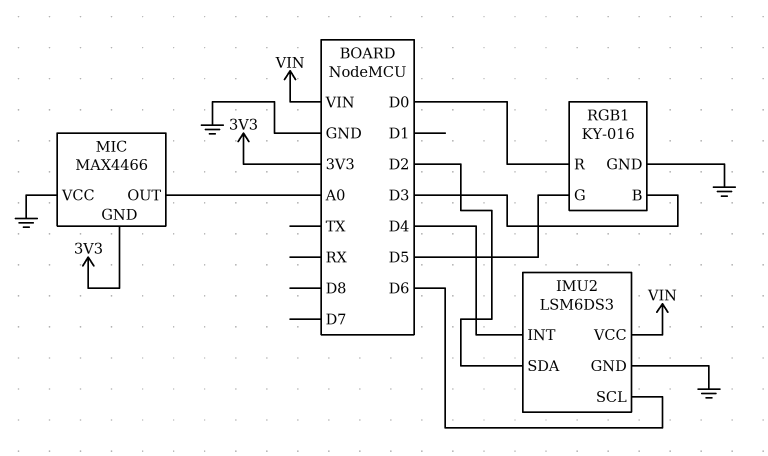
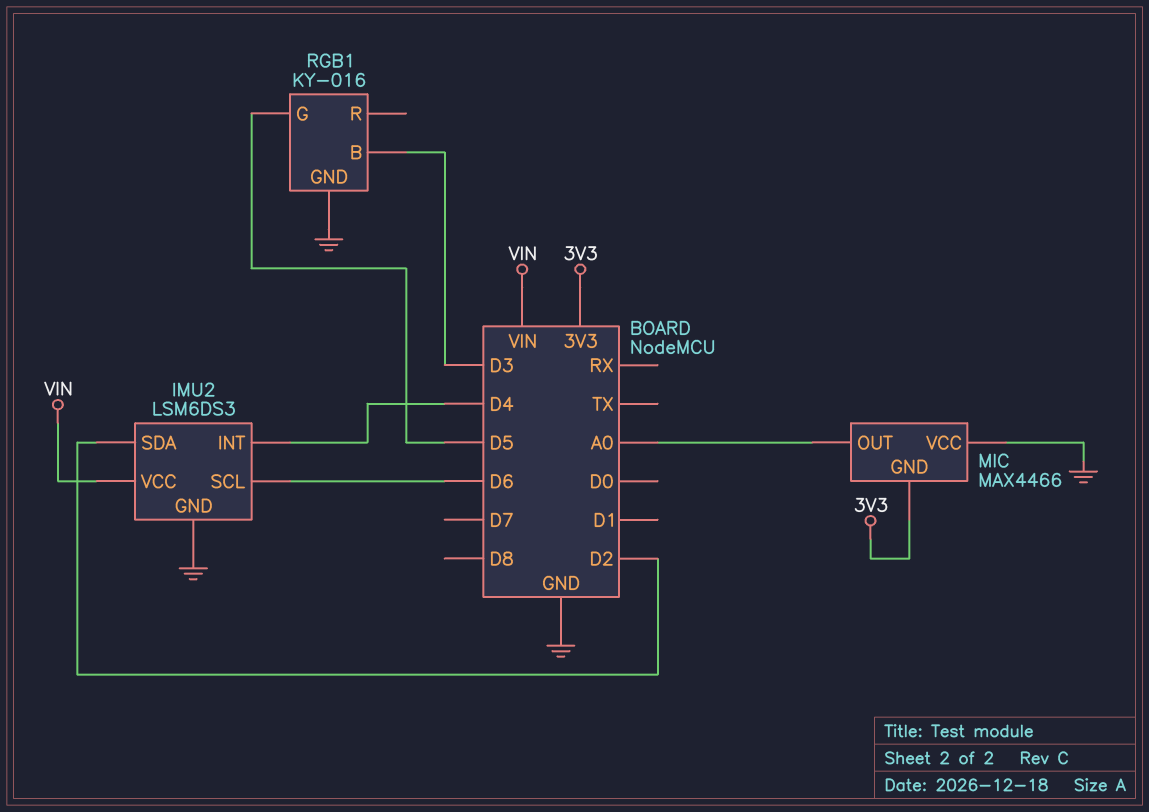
RGB1 pin R: D0 -> none

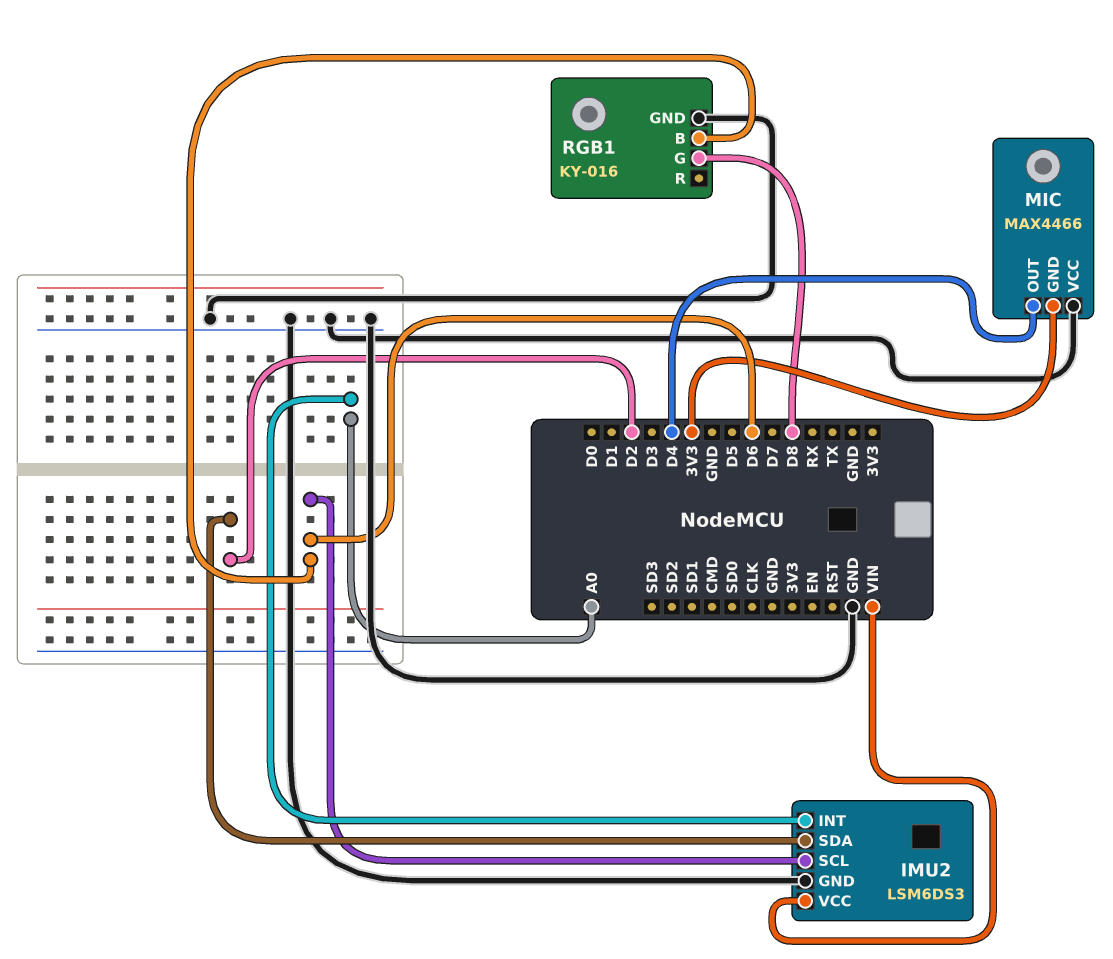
IMU2 pin INT: D4 -> A0
MIC pin OUT: A0 -> D4
RGB1 pin B: D3 -> D6
RGB1 pin G: D5 -> D8

